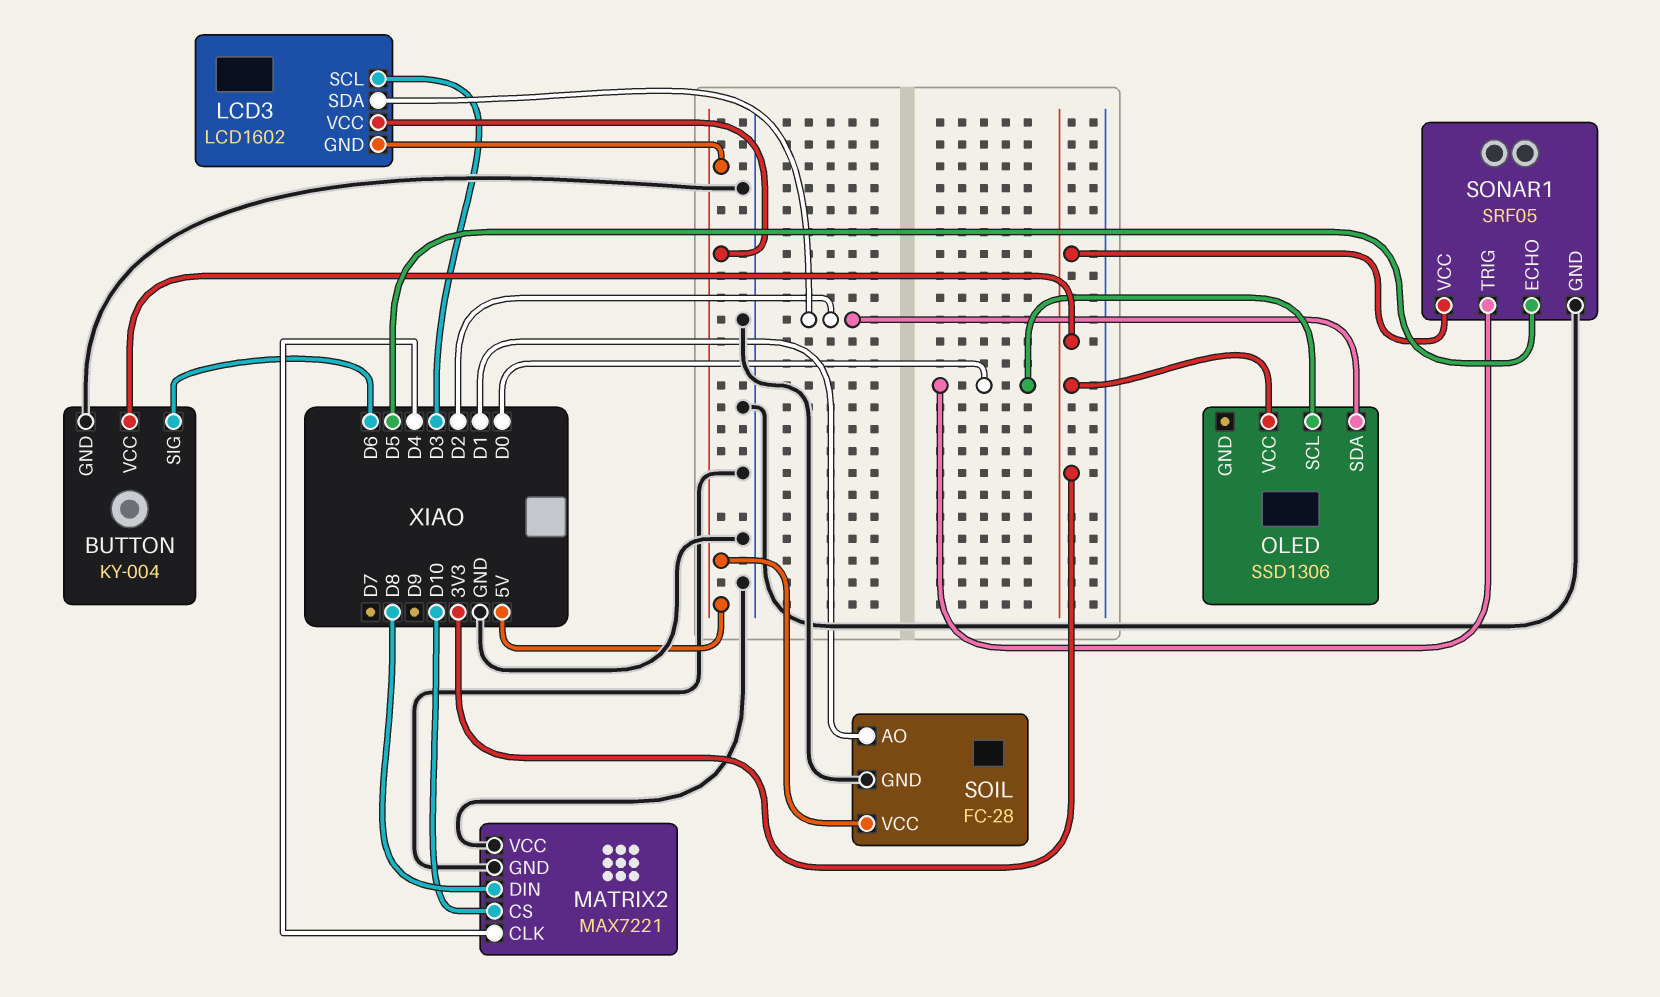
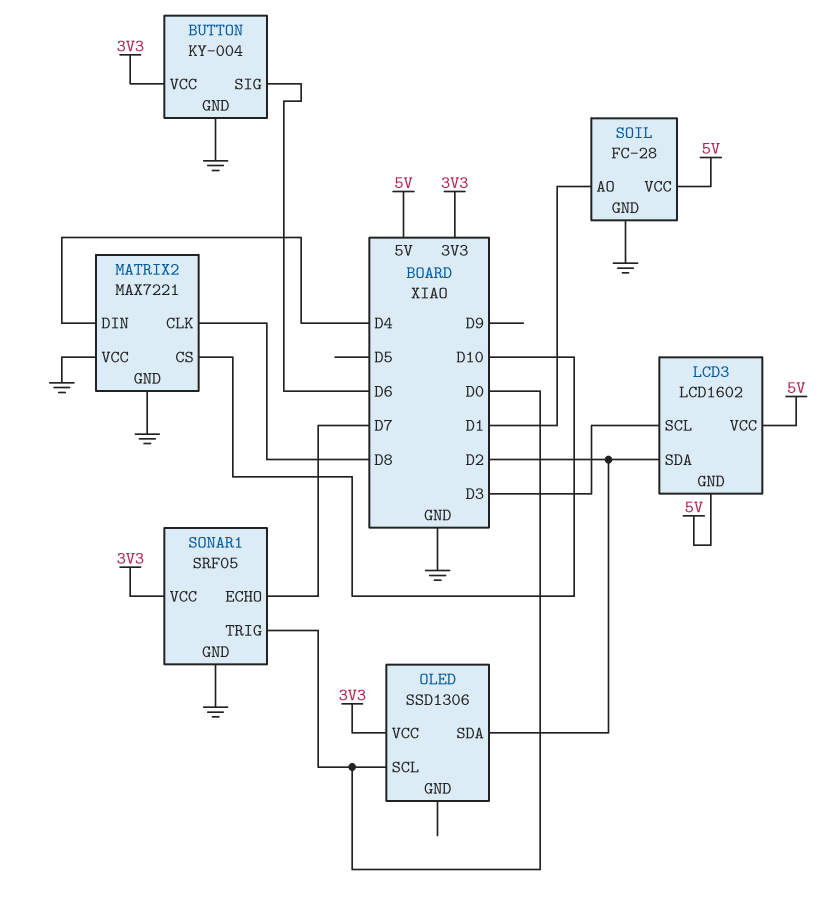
MATRIX2 pin CLK: D4 -> D8
MATRIX2 pin DIN: D8 -> D4
SONAR1 pin ECHO: D5 -> D7

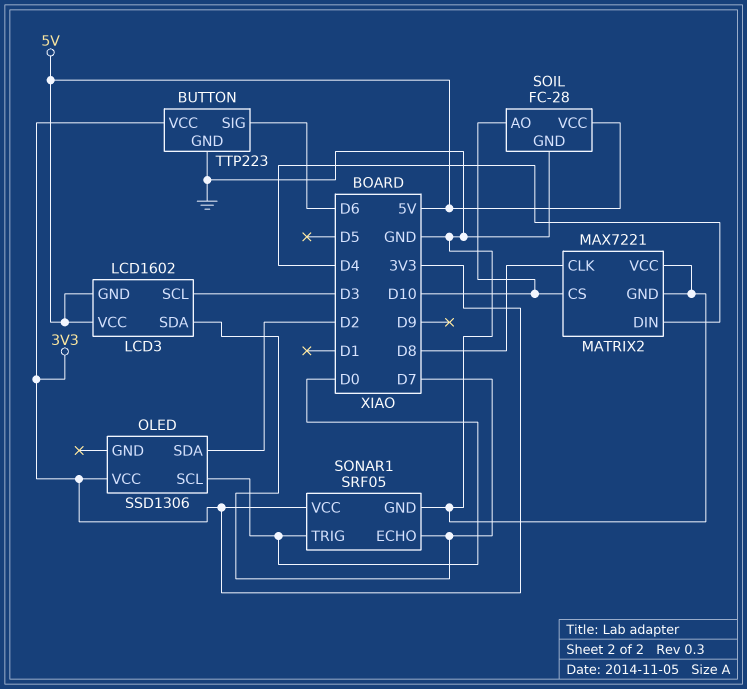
BUTTON: KY-004 -> TTP223
LCD3 pin SDA: D2 -> D7
SOIL pin AO: D1 -> D10

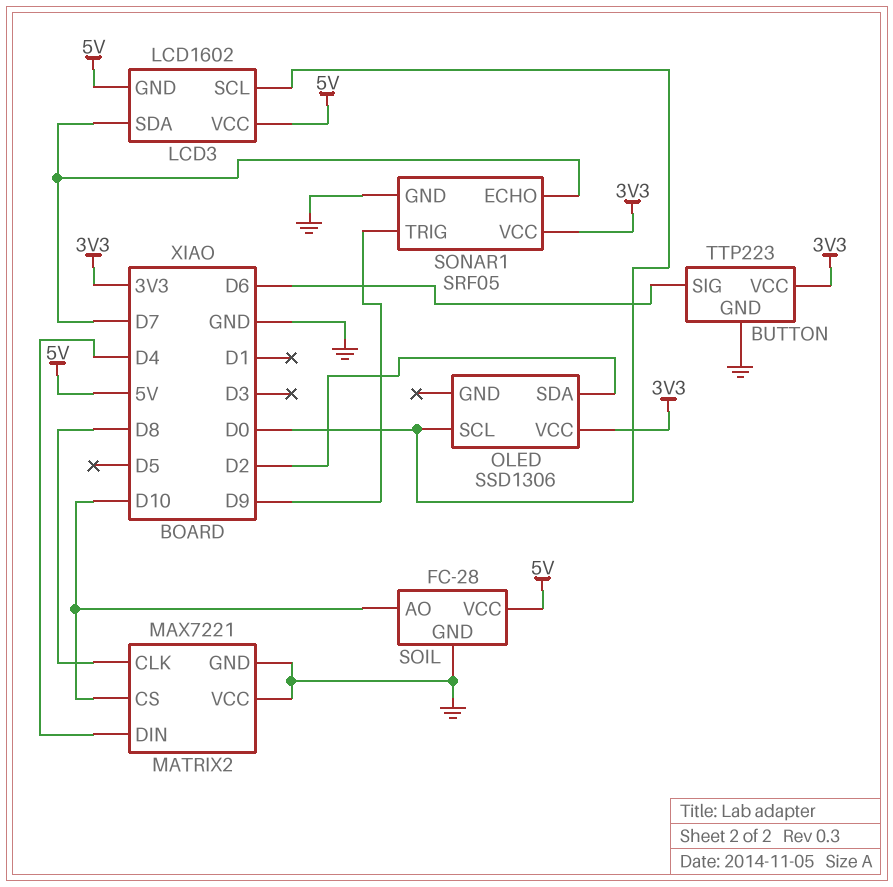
LCD3 pin SCL: D3 -> D0
SONAR1 pin TRIG: D0 -> D9

